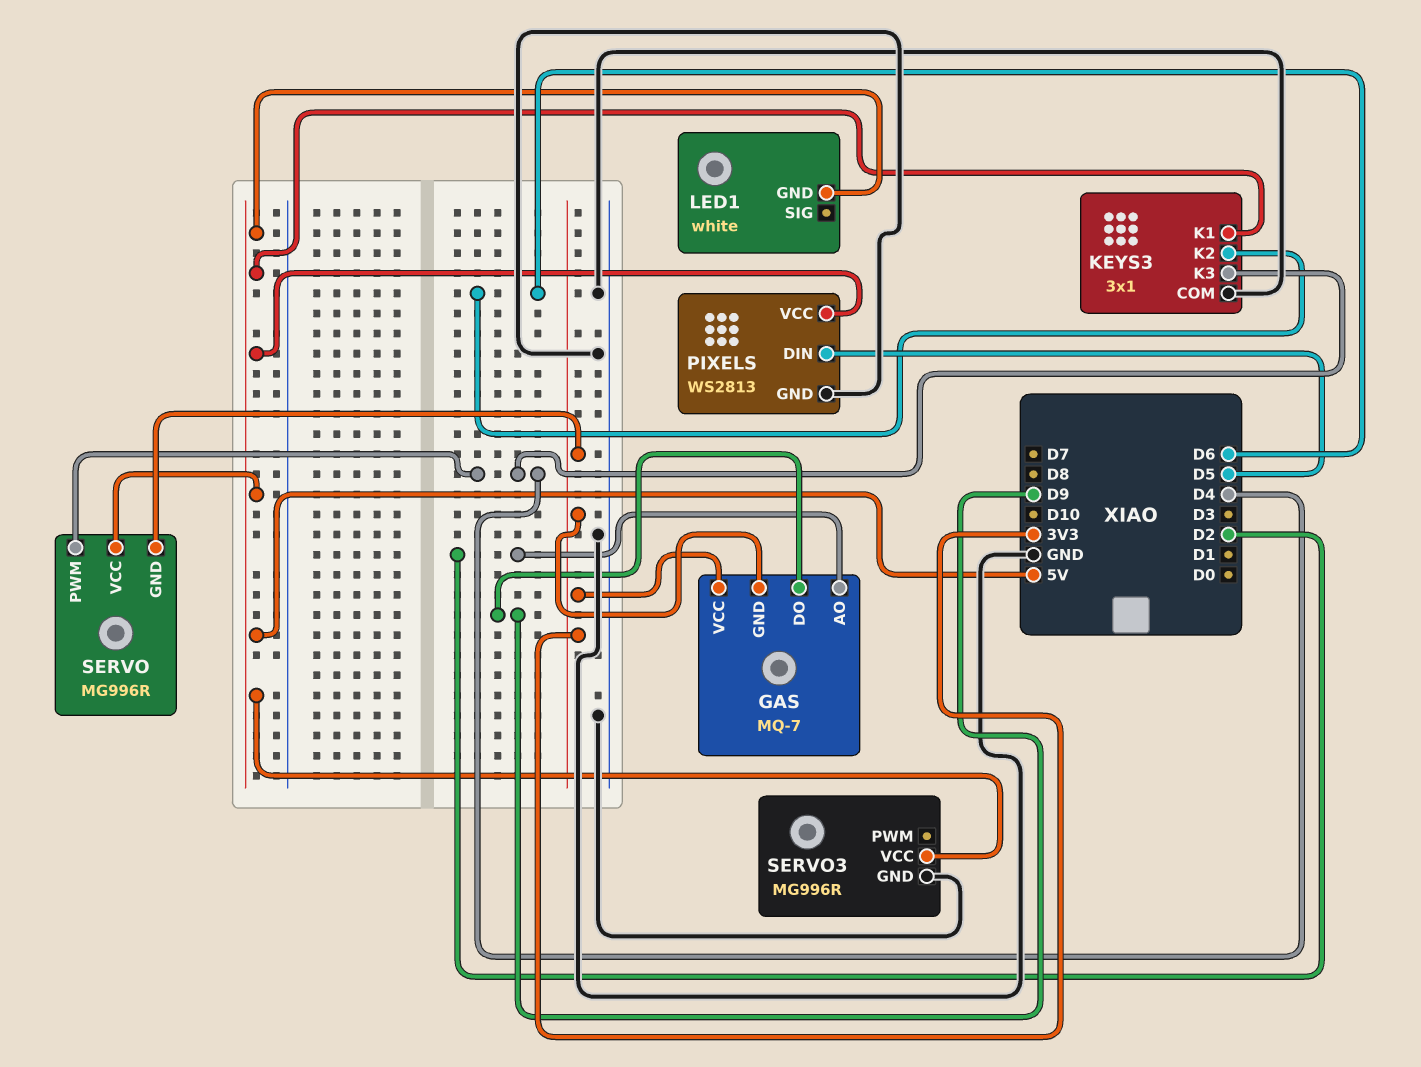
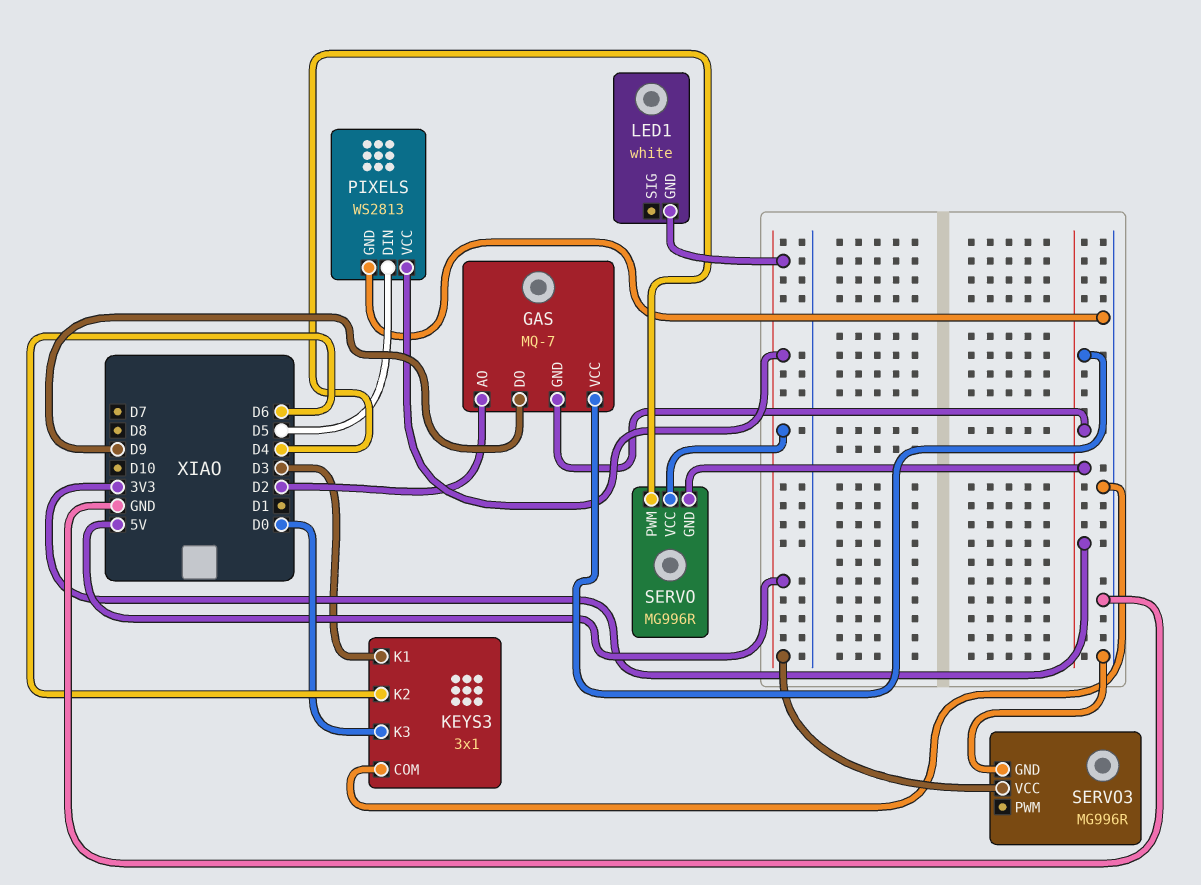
KEYS3 pin K1: 5V -> D3
KEYS3 pin K3: D4 -> D0

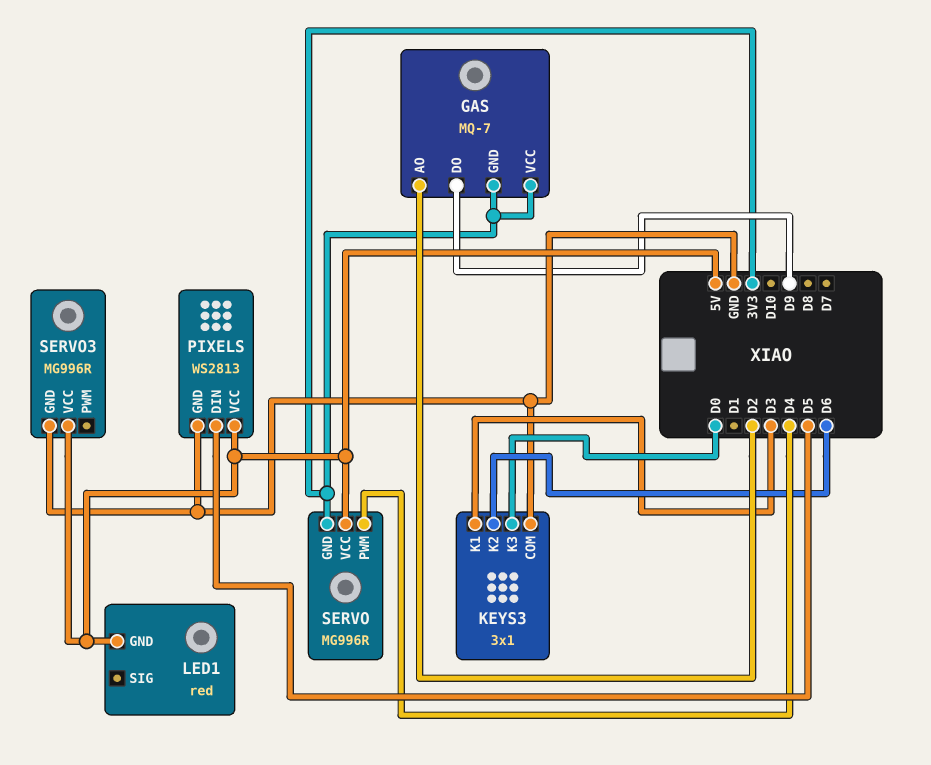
LED1: white -> red

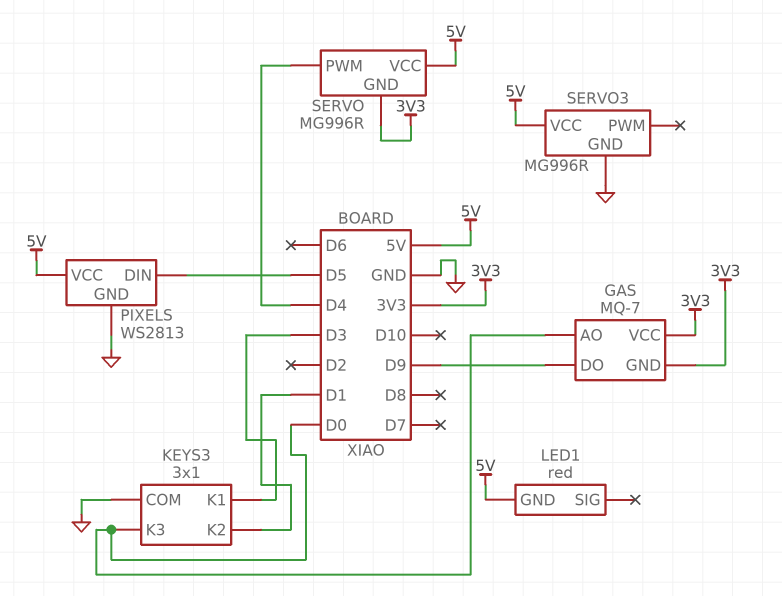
GAS pin AO: D2 -> D0
KEYS3 pin K2: D6 -> D1

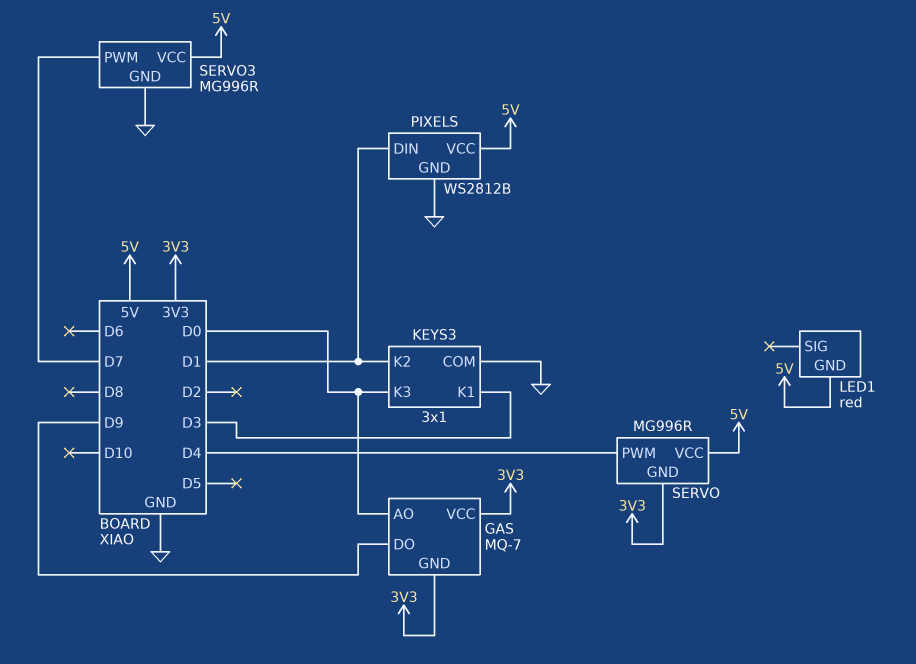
PIXELS: WS2813 -> WS2812B
PIXELS pin DIN: D5 -> D1
SERVO3 pin PWM: none -> D7

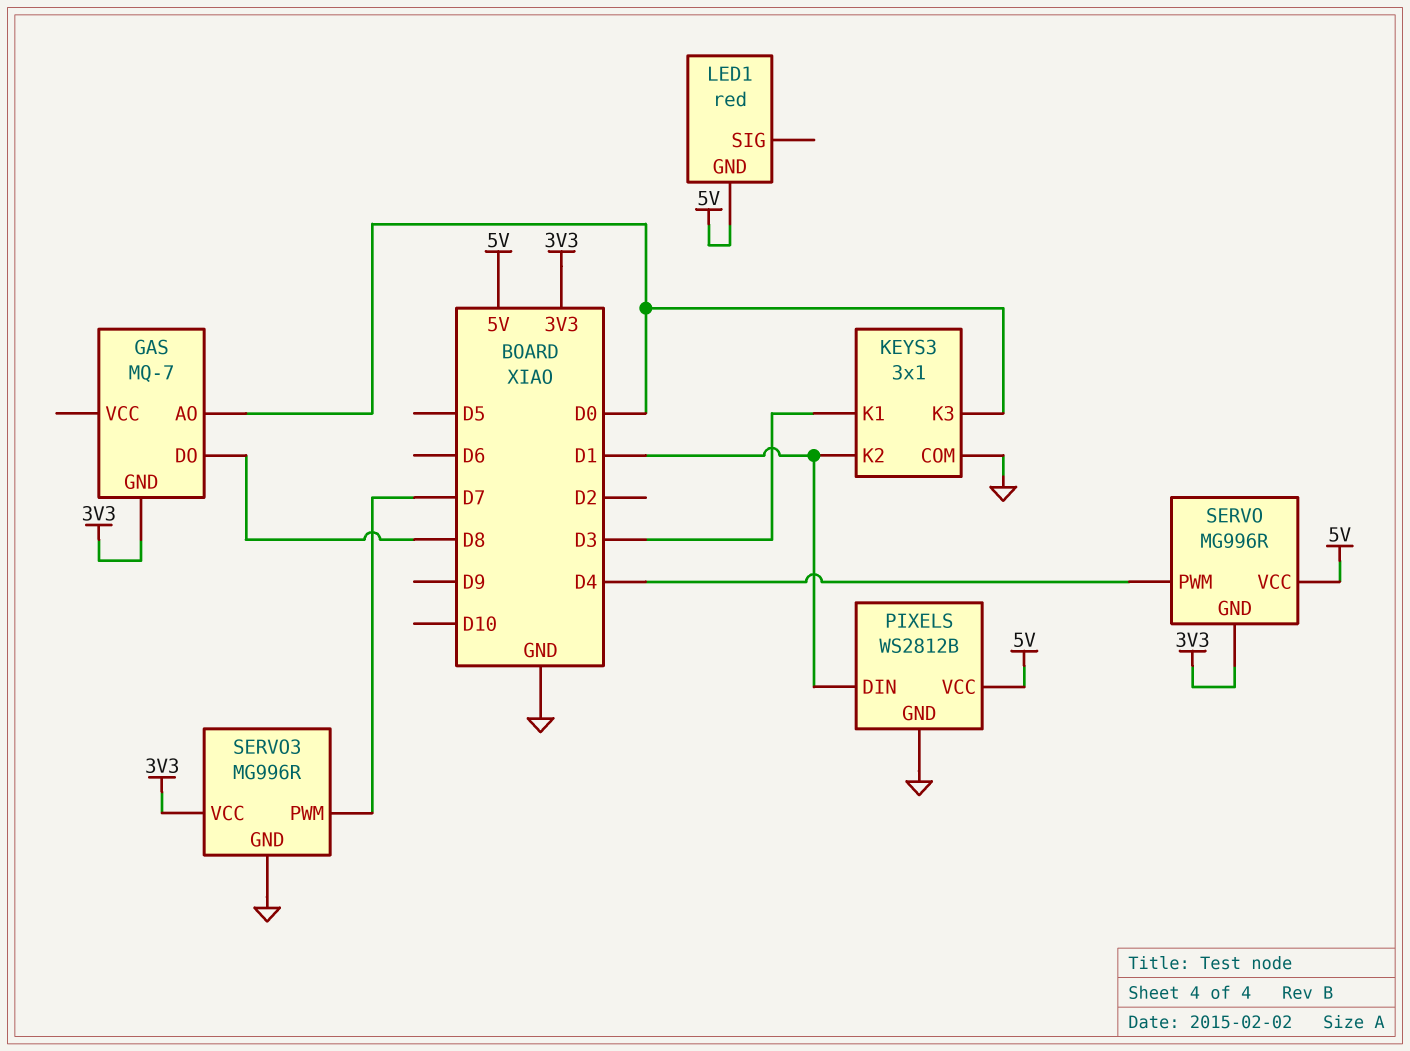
GAS pin DO: D9 -> D8
GAS pin VCC: 3V3 -> none
SERVO3 pin VCC: 5V -> 3V3

